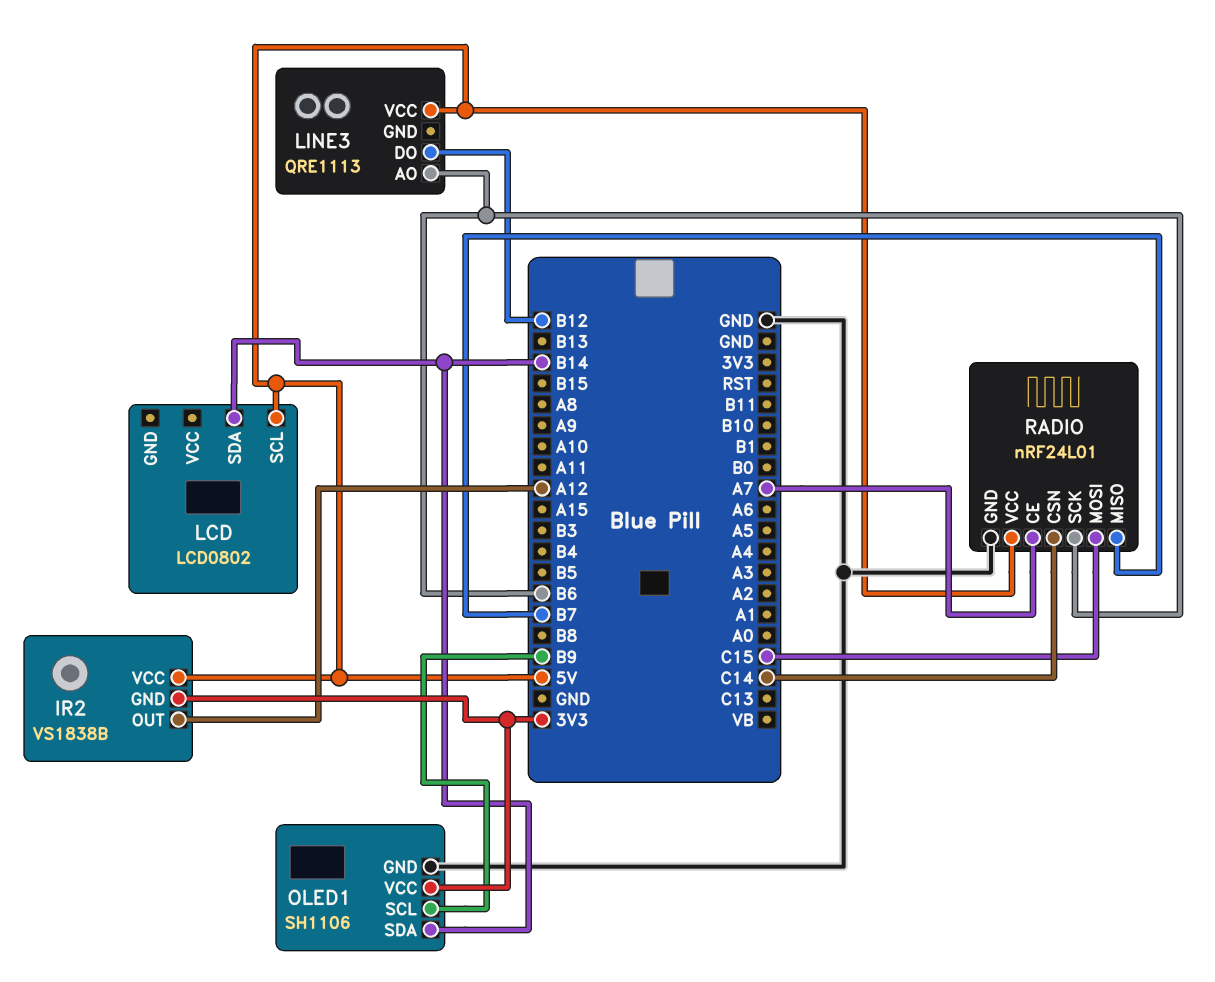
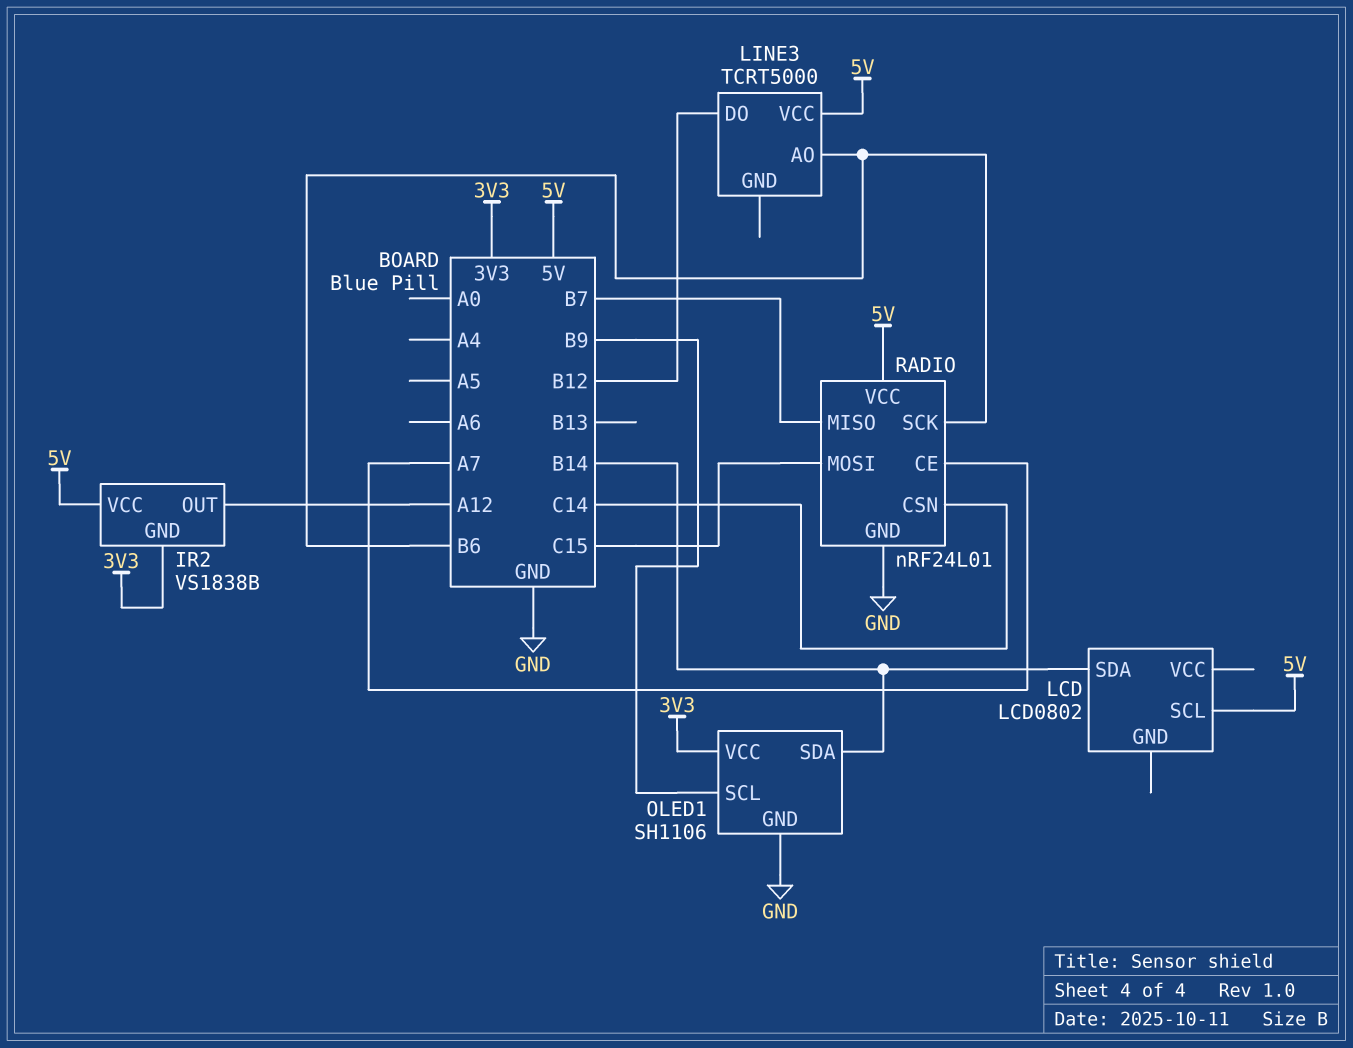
LINE3: QRE1113 -> TCRT5000

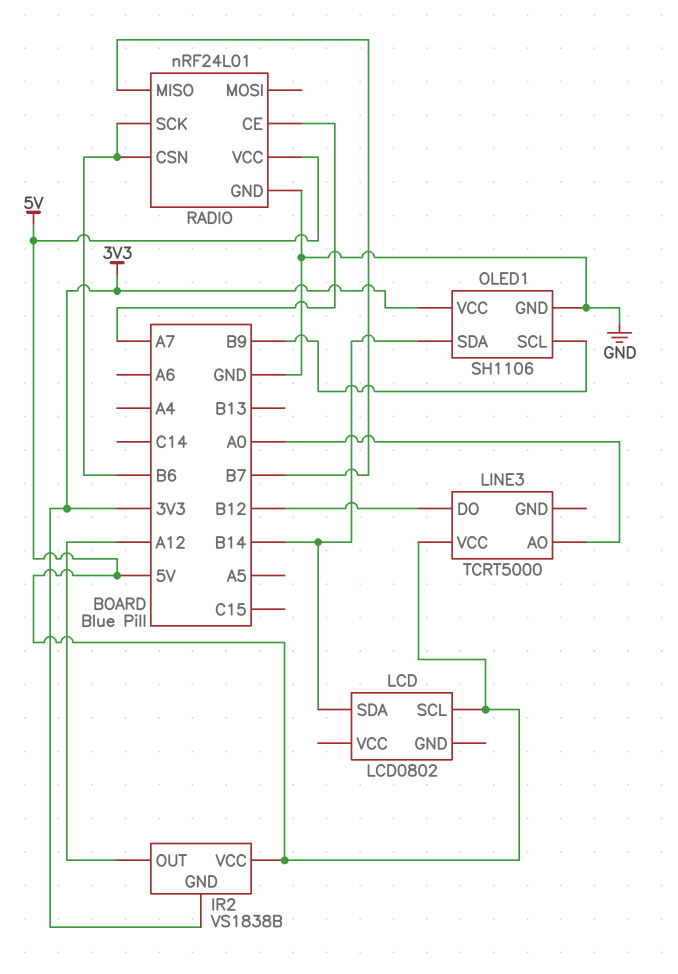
LINE3 pin AO: B6 -> A0
RADIO pin CSN: C14 -> B6
RADIO pin MOSI: C15 -> none

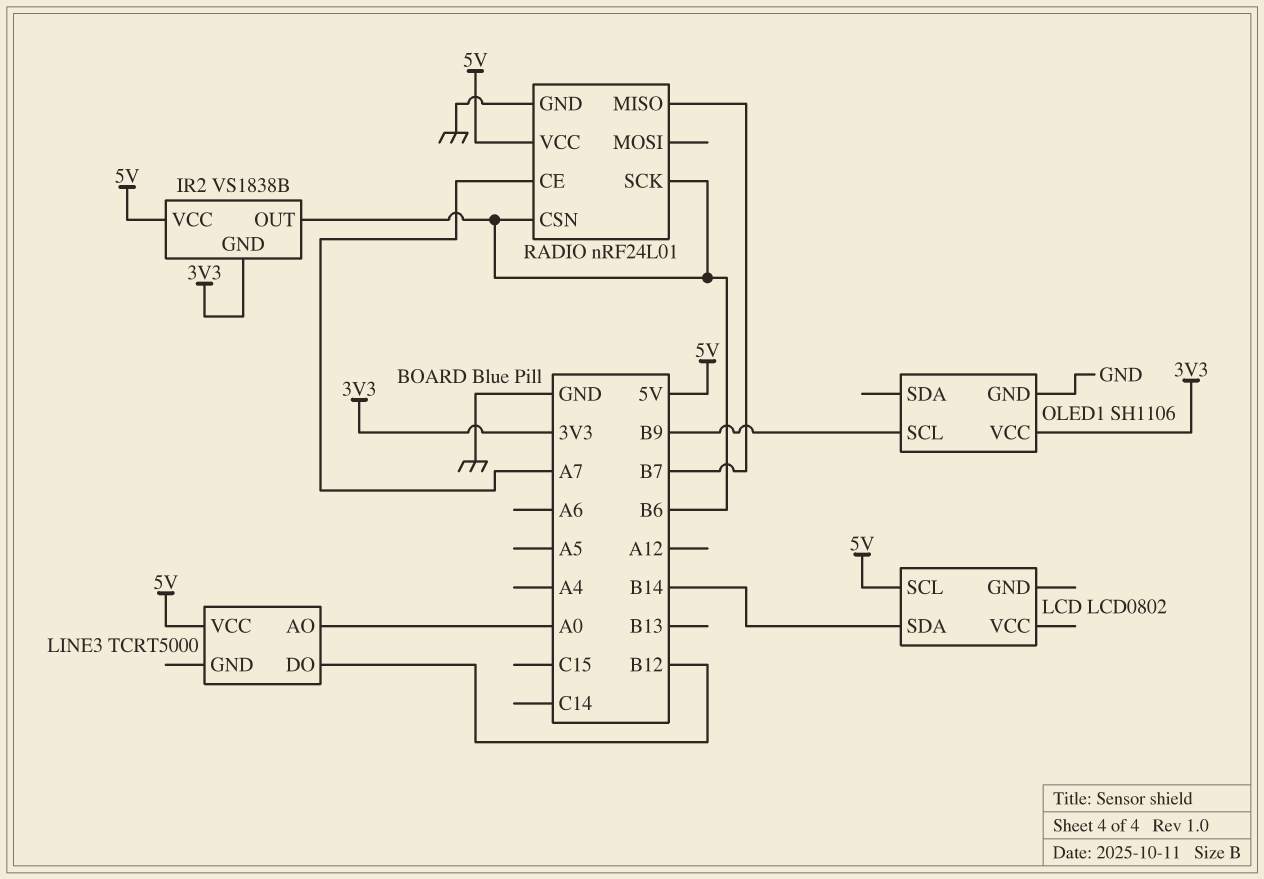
IR2 pin OUT: A12 -> B6
OLED1 pin SDA: B14 -> none

